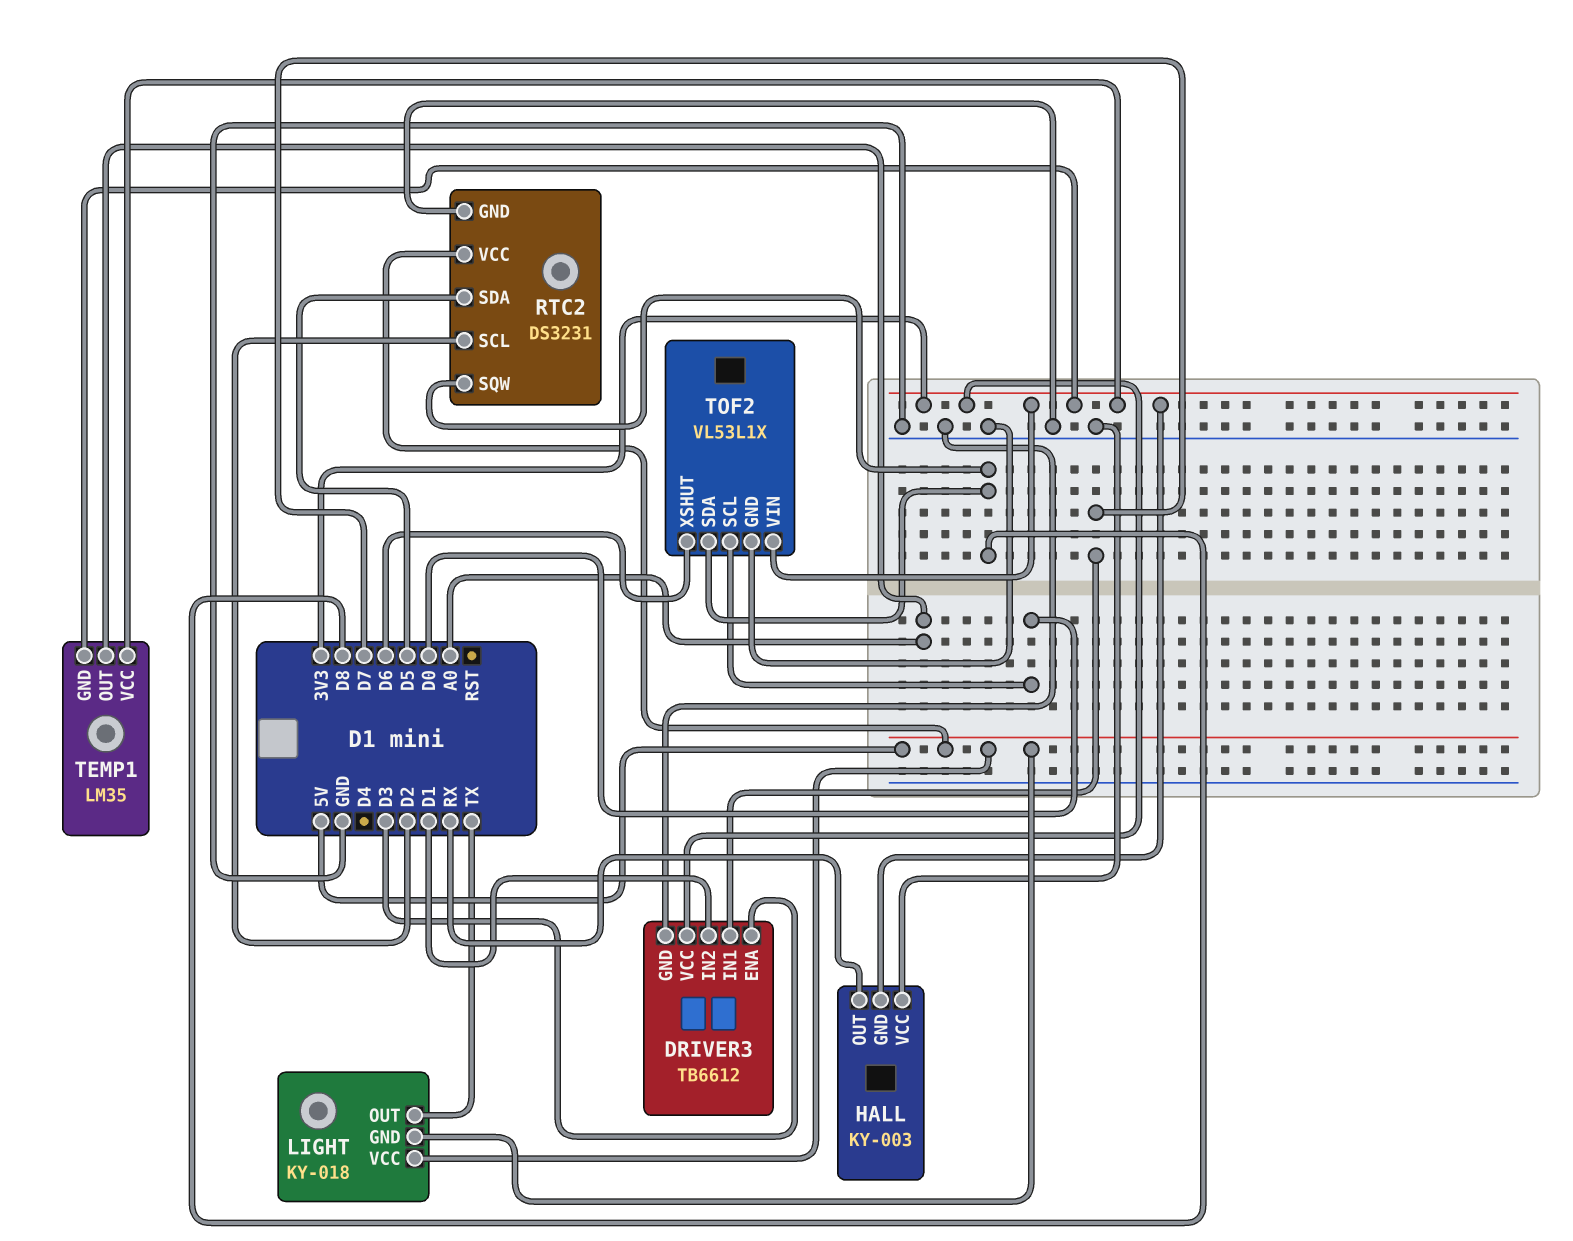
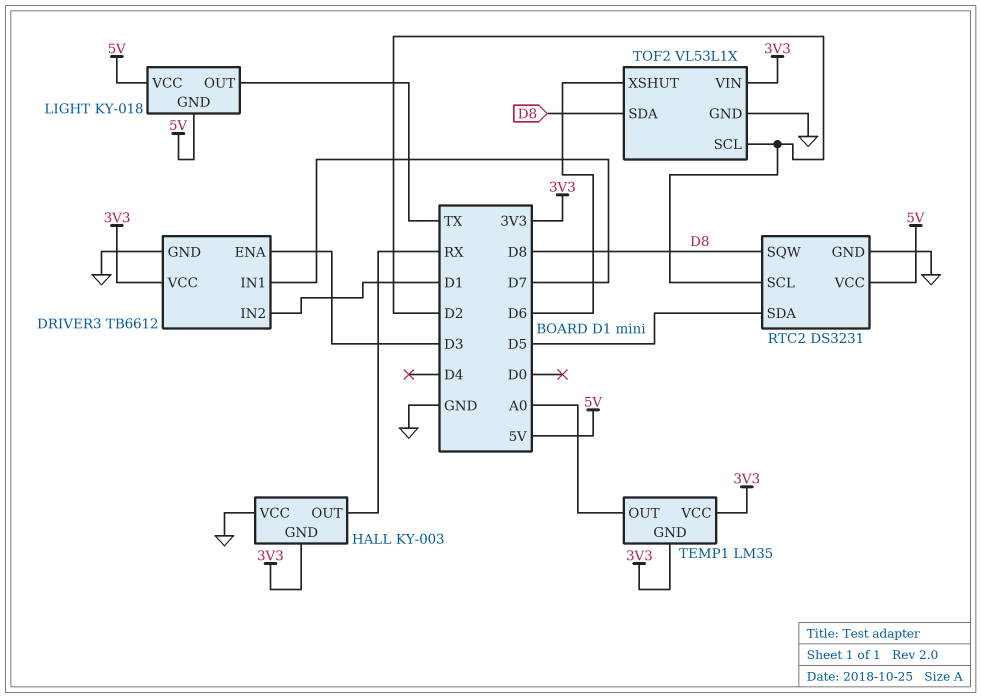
TOF2 pin SCL: D0 -> D2

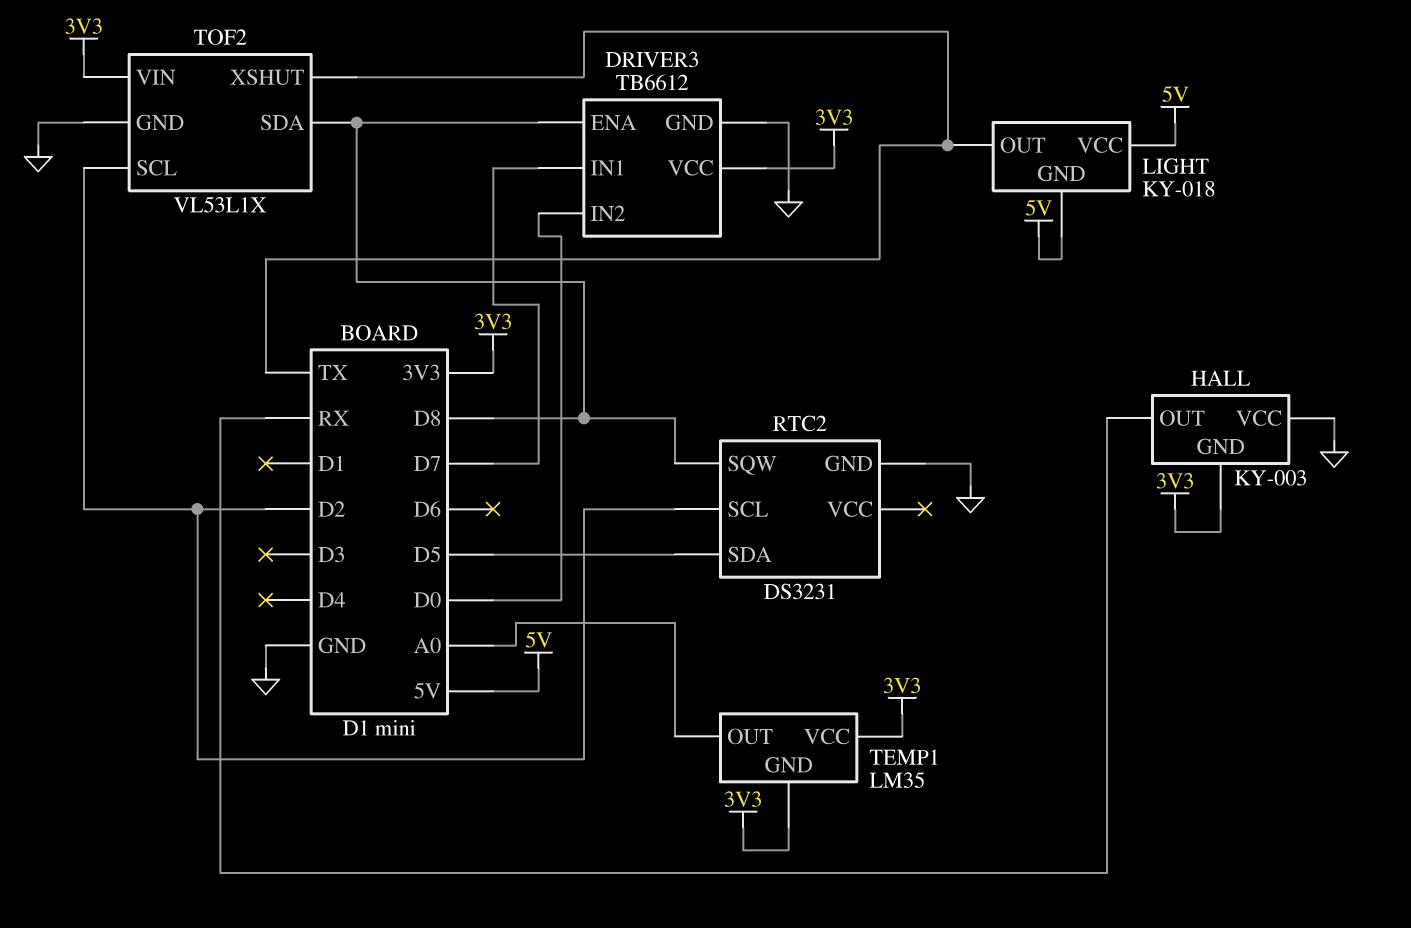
DRIVER3 pin ENA: D3 -> D8
DRIVER3 pin IN2: D1 -> D0
RTC2 pin VCC: 5V -> none
TOF2 pin XSHUT: D6 -> TX

